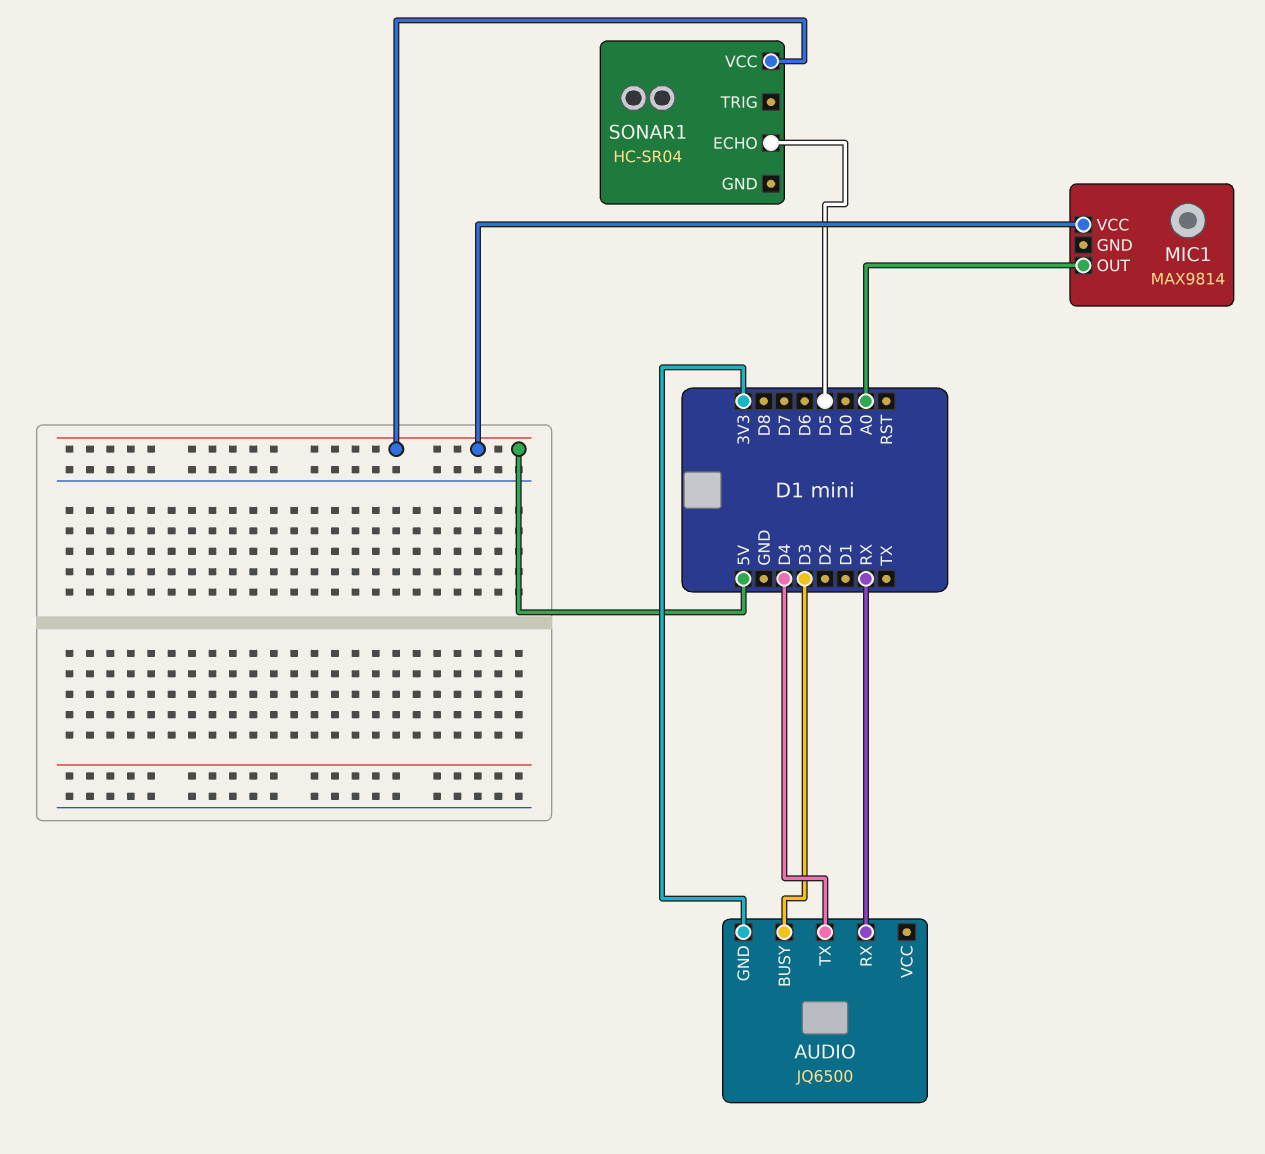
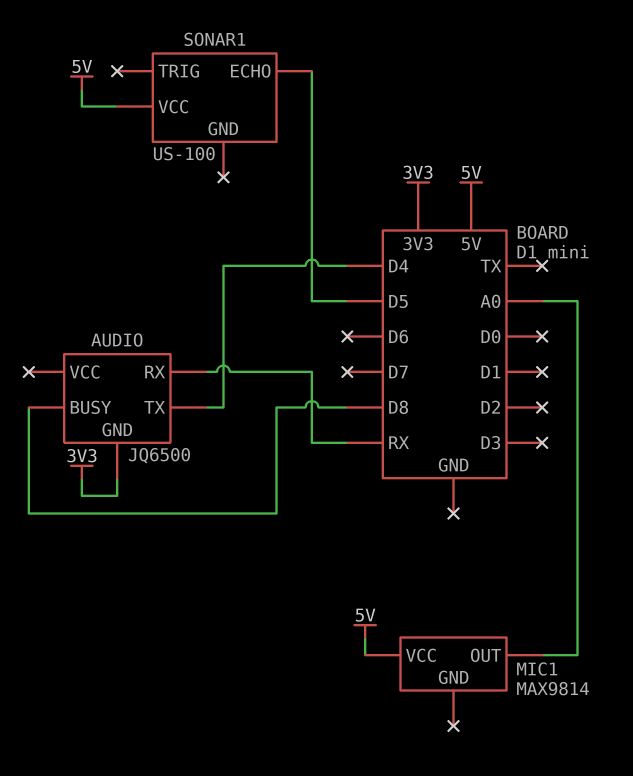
AUDIO pin BUSY: D3 -> D8
SONAR1: HC-SR04 -> US-100

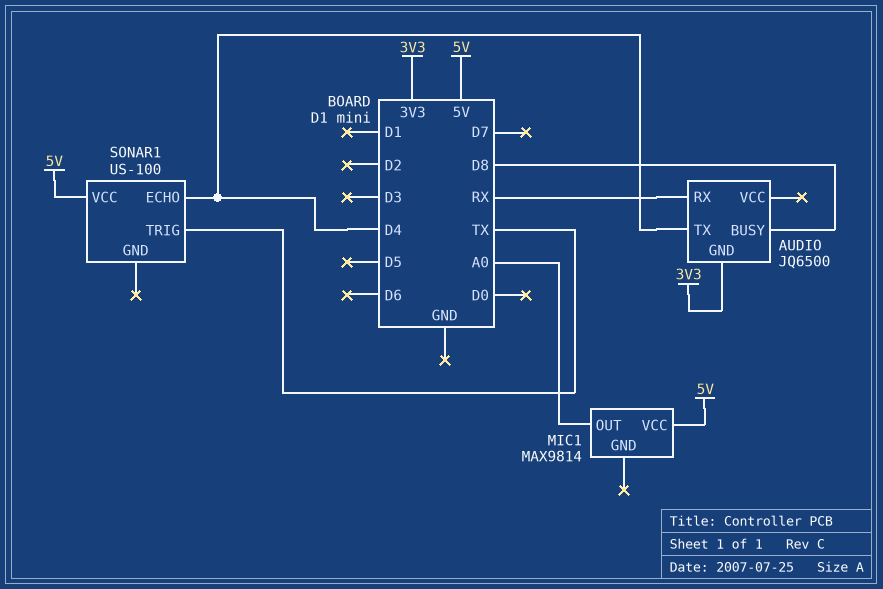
SONAR1 pin ECHO: D5 -> D4
SONAR1 pin TRIG: none -> TX

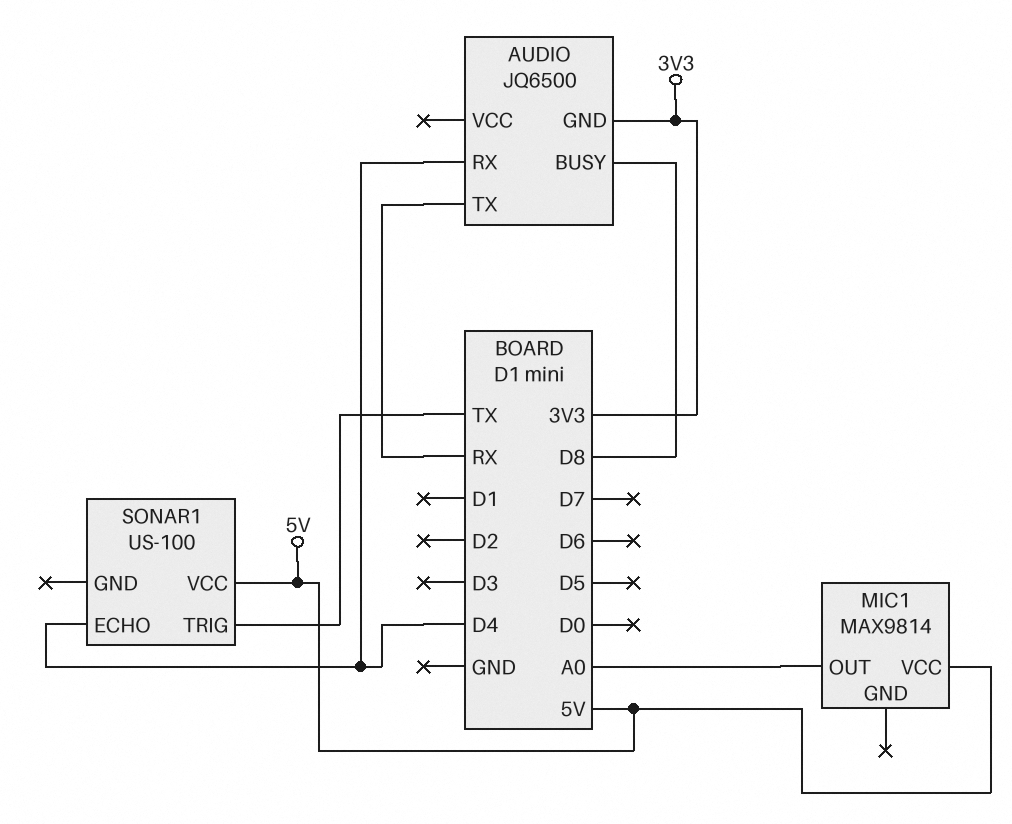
AUDIO pin RX: RX -> D4
AUDIO pin TX: D4 -> RX

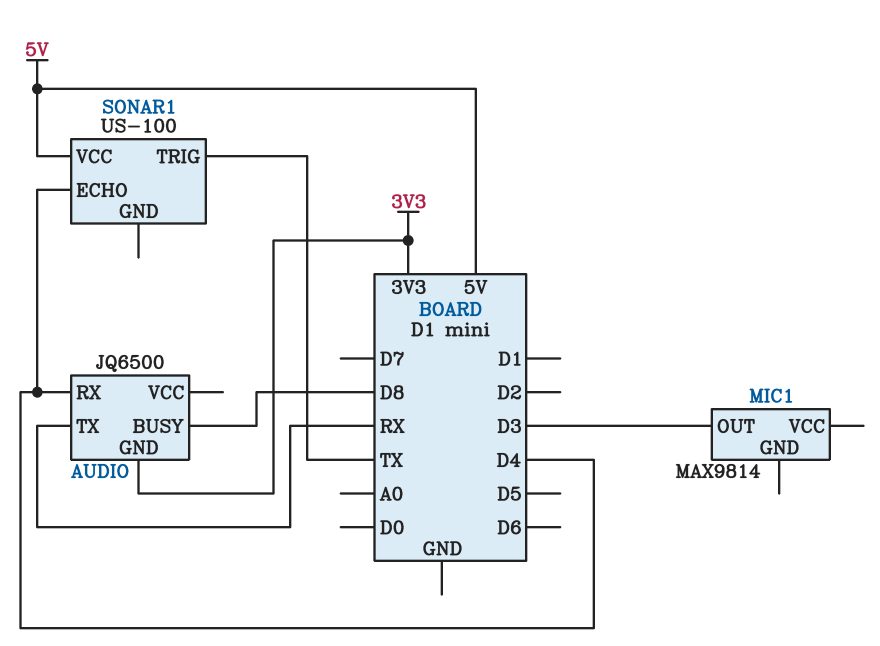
MIC1 pin OUT: A0 -> D3
MIC1 pin VCC: 5V -> none

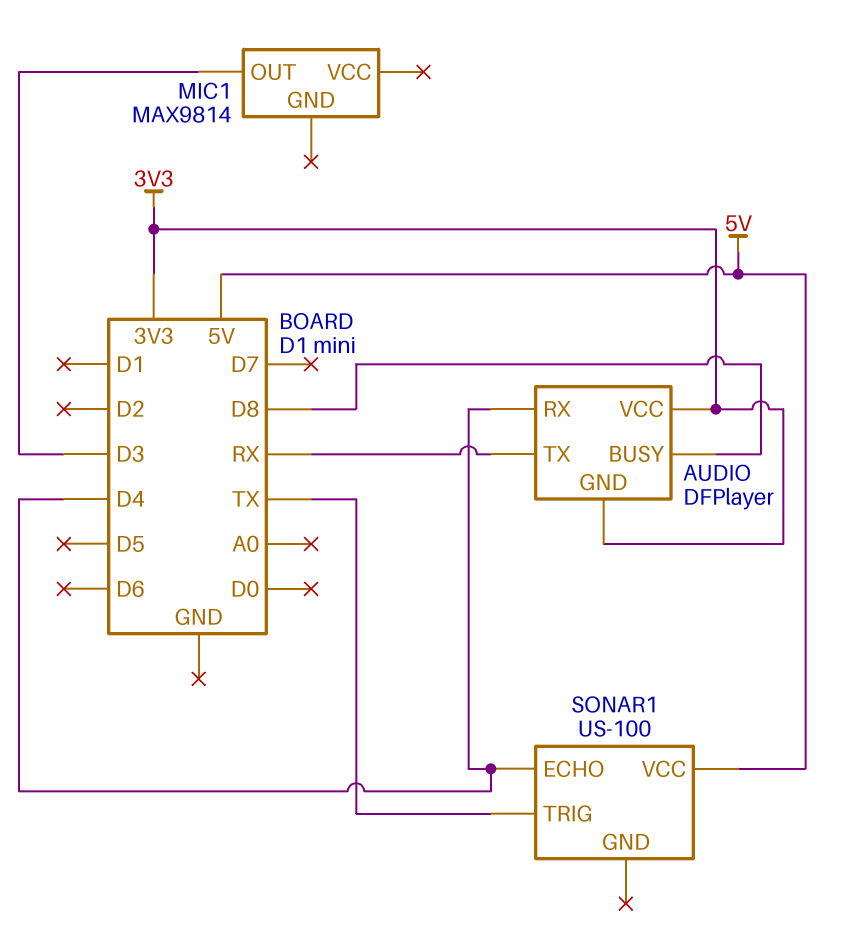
AUDIO: JQ6500 -> DFPlayer
AUDIO pin VCC: none -> 3V3

